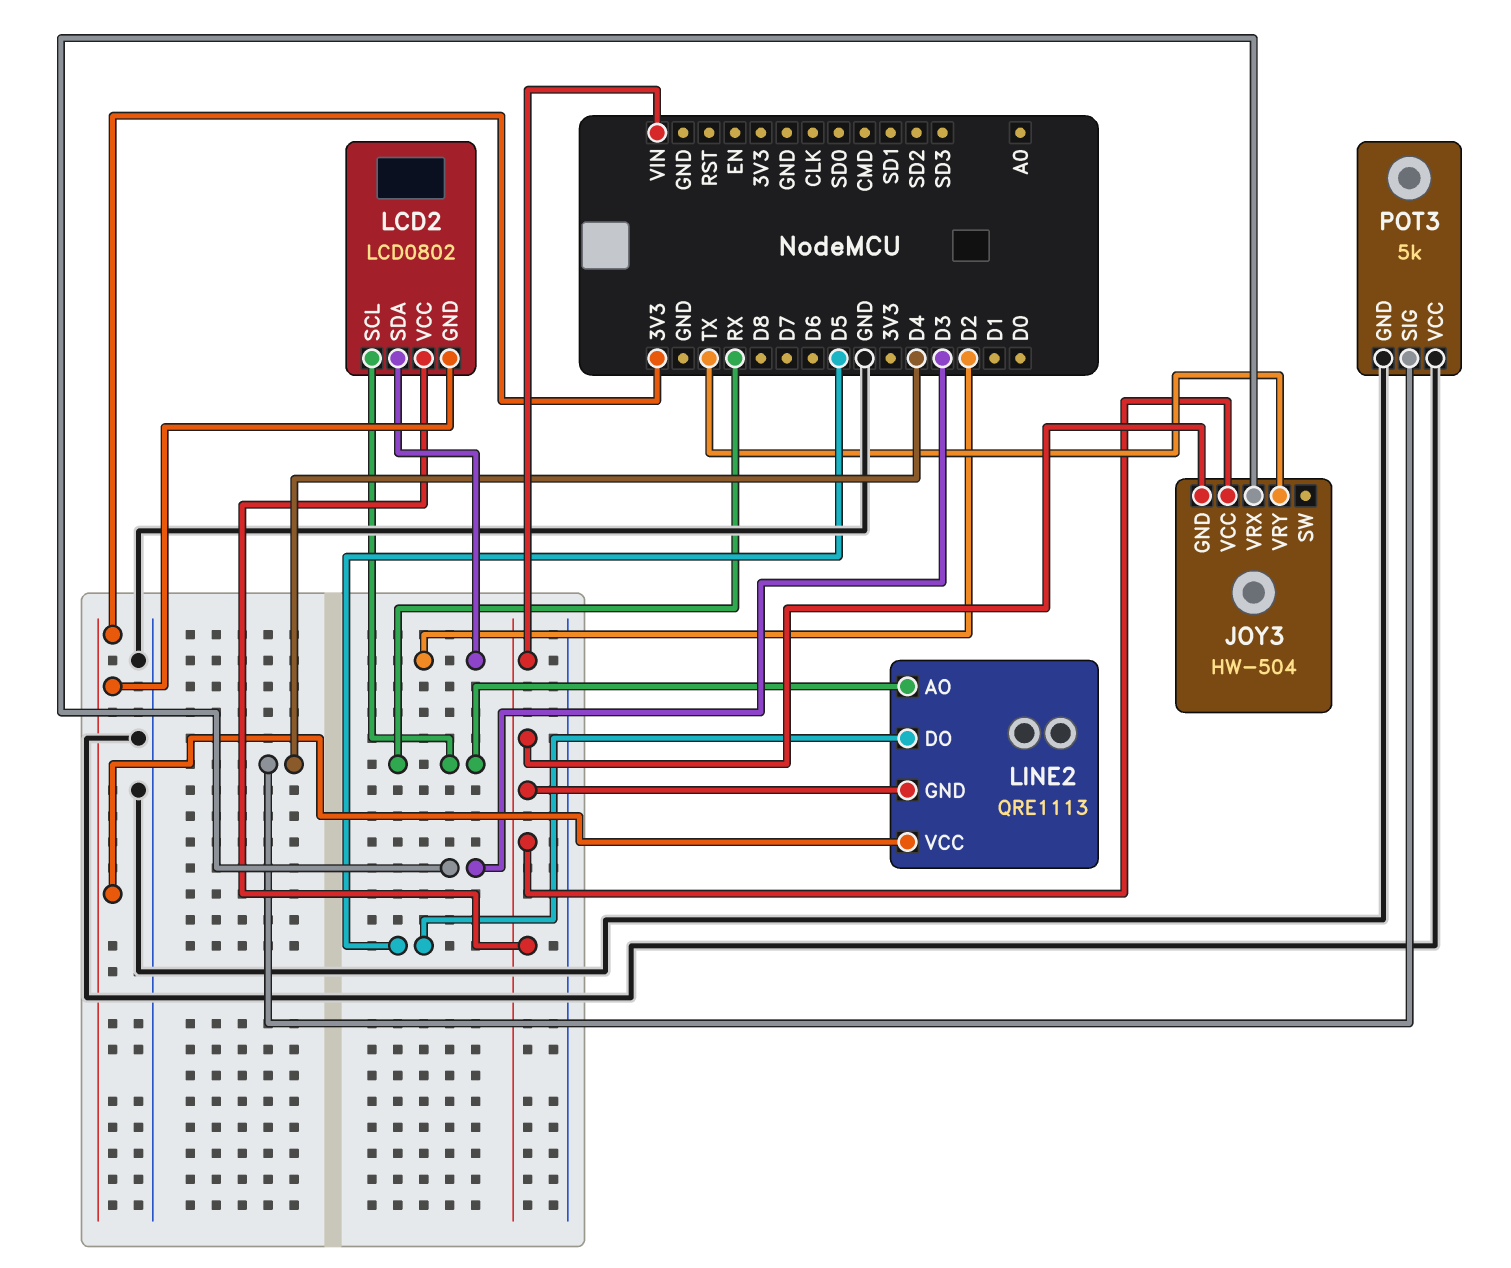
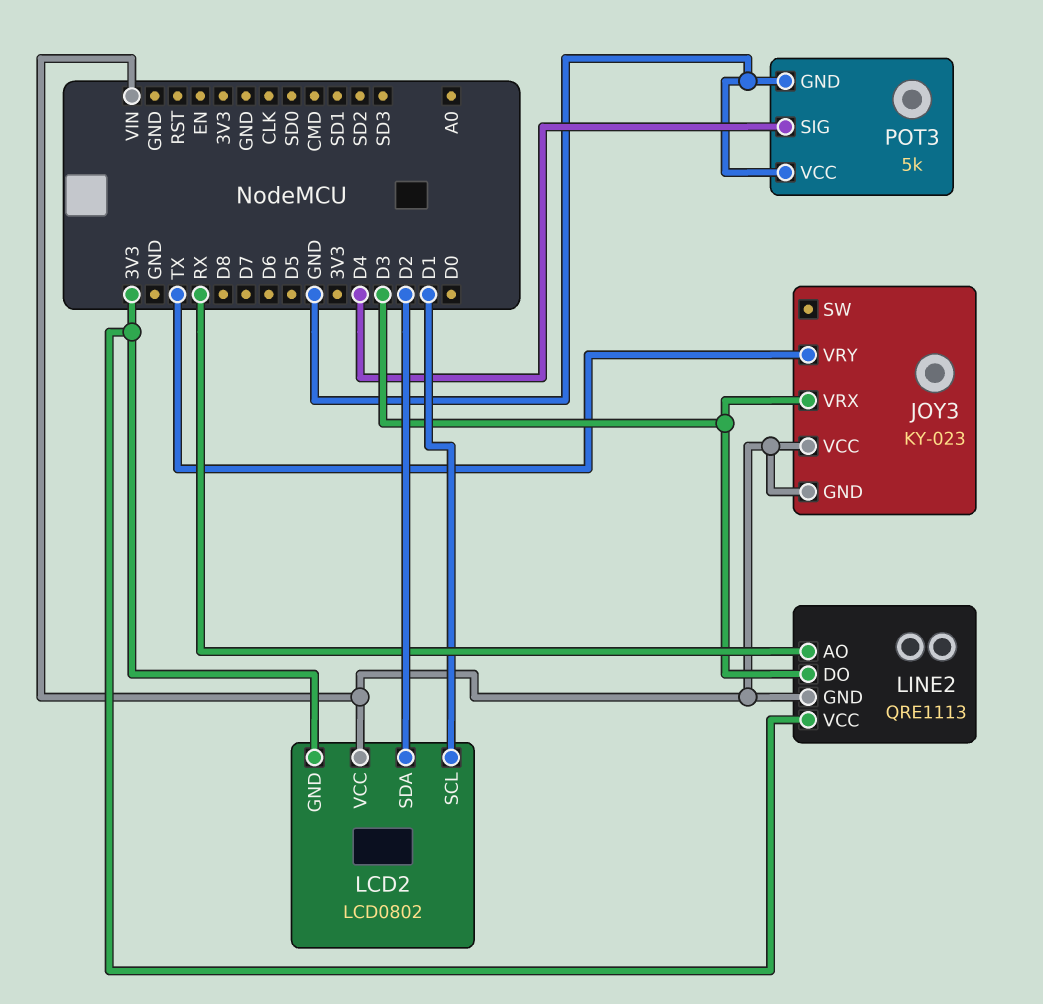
JOY3: HW-504 -> KY-023
LCD2 pin SCL: RX -> D1
LINE2 pin DO: D5 -> D3

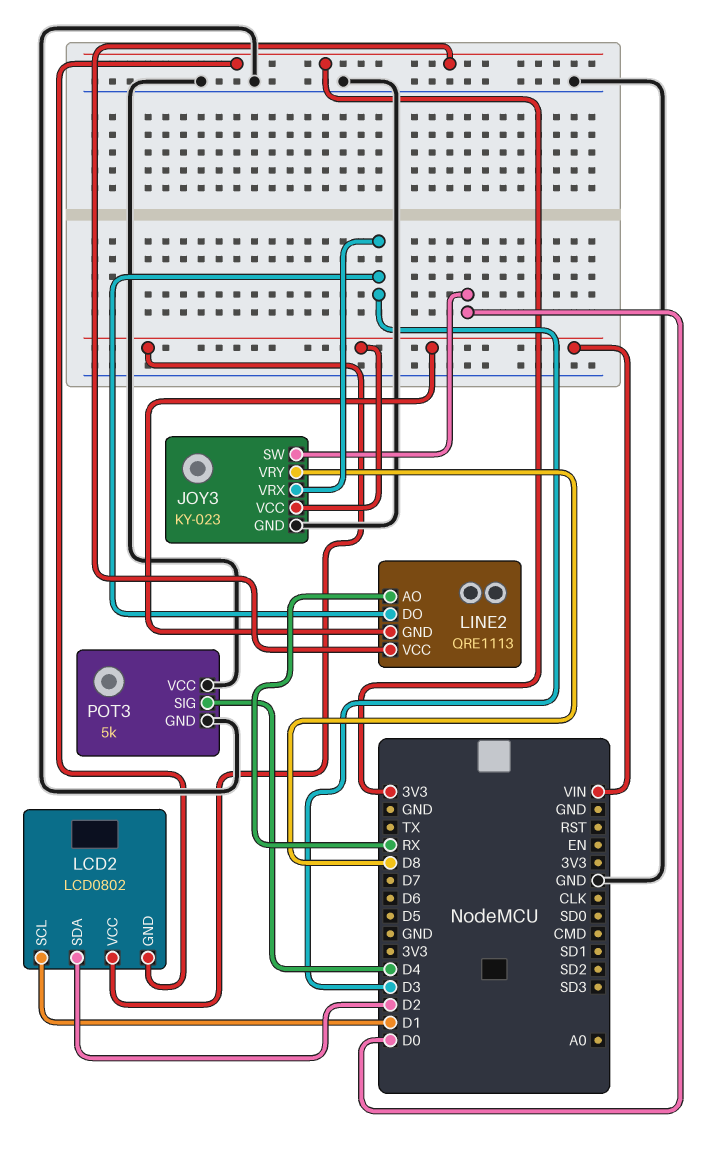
JOY3 pin GND: VIN -> GND
JOY3 pin SW: none -> D0
JOY3 pin VRY: TX -> D8

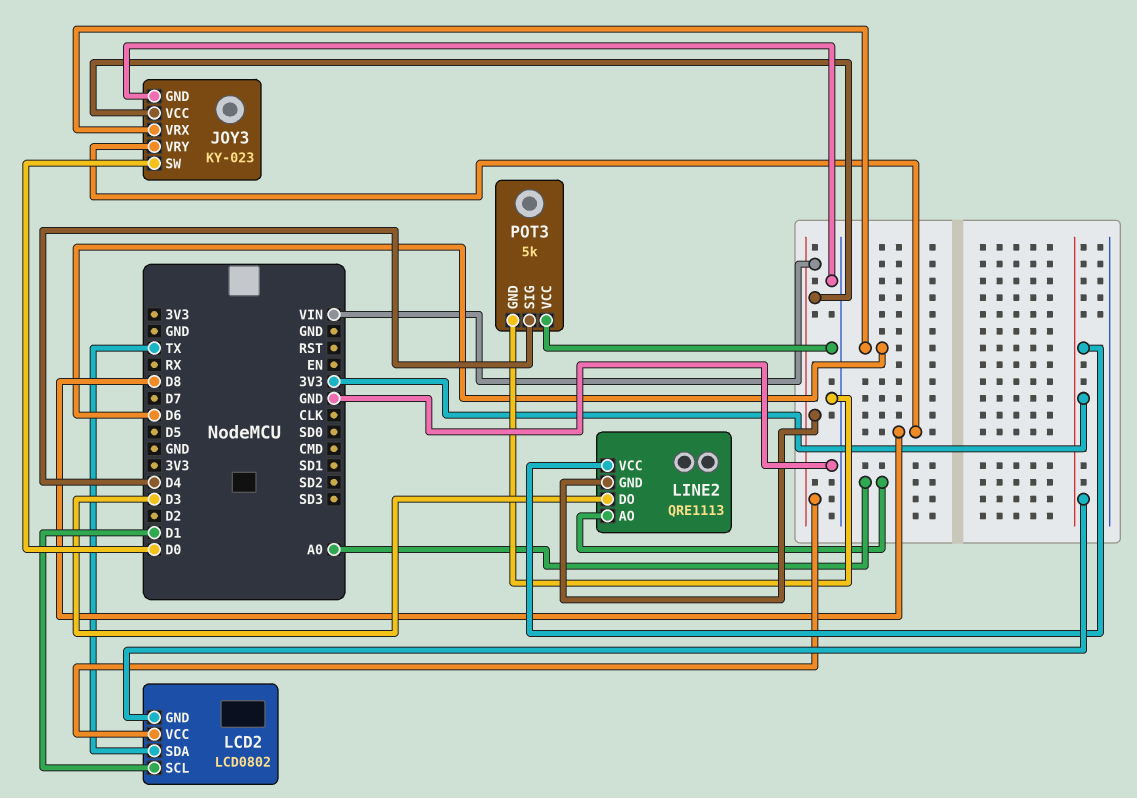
JOY3 pin VRX: D3 -> D6
LCD2 pin SDA: D2 -> TX
LINE2 pin AO: RX -> A0

